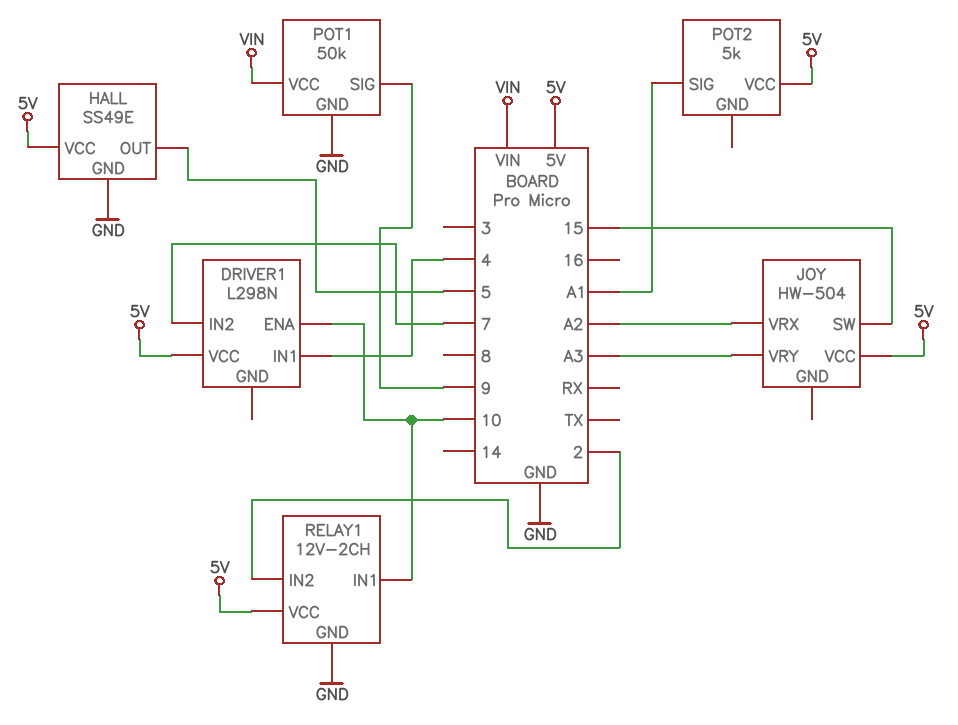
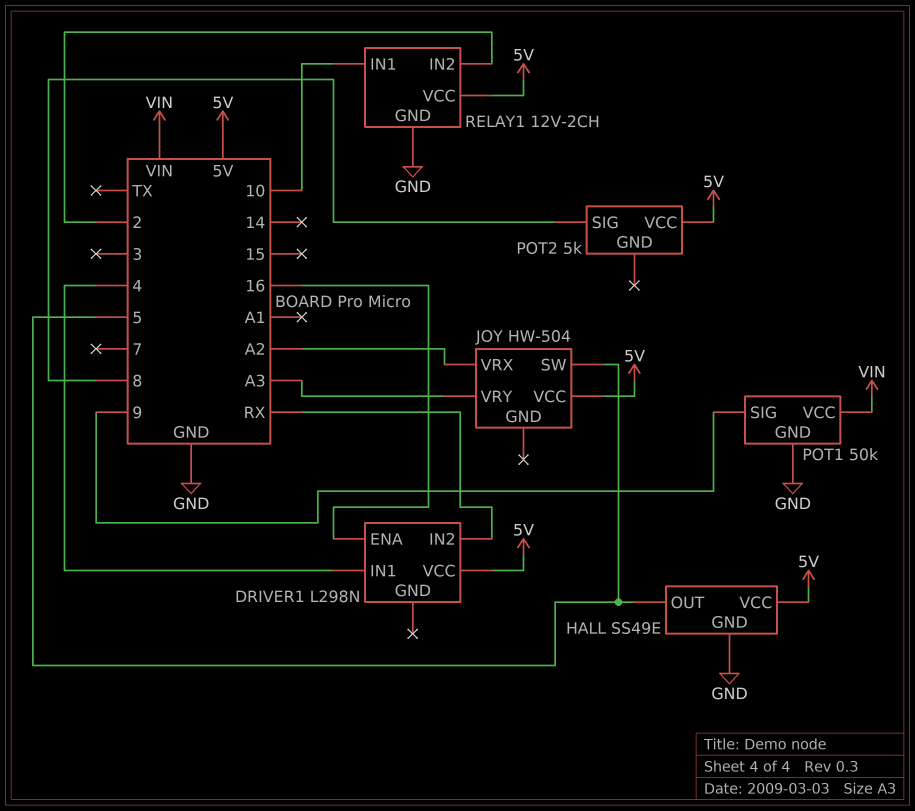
DRIVER1 pin ENA: 10 -> 16
DRIVER1 pin IN2: 7 -> RX
JOY pin SW: 15 -> 5
POT2 pin SIG: A1 -> 8

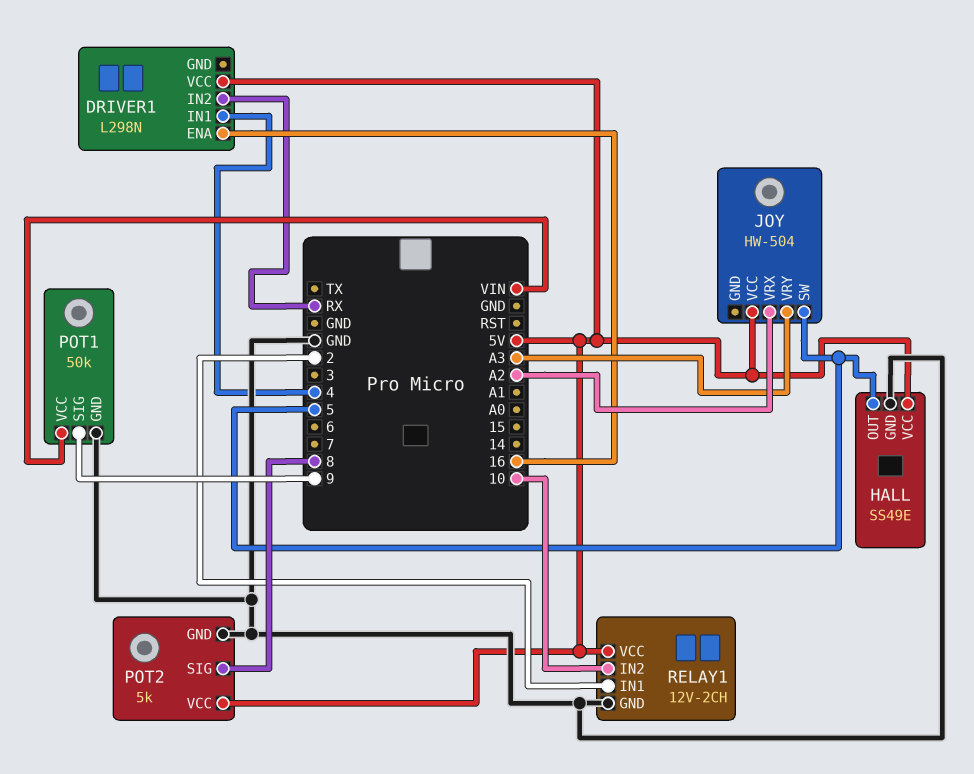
POT2 pin GND: none -> GND
RELAY1 pin IN1: 10 -> 2
RELAY1 pin IN2: 2 -> 10

